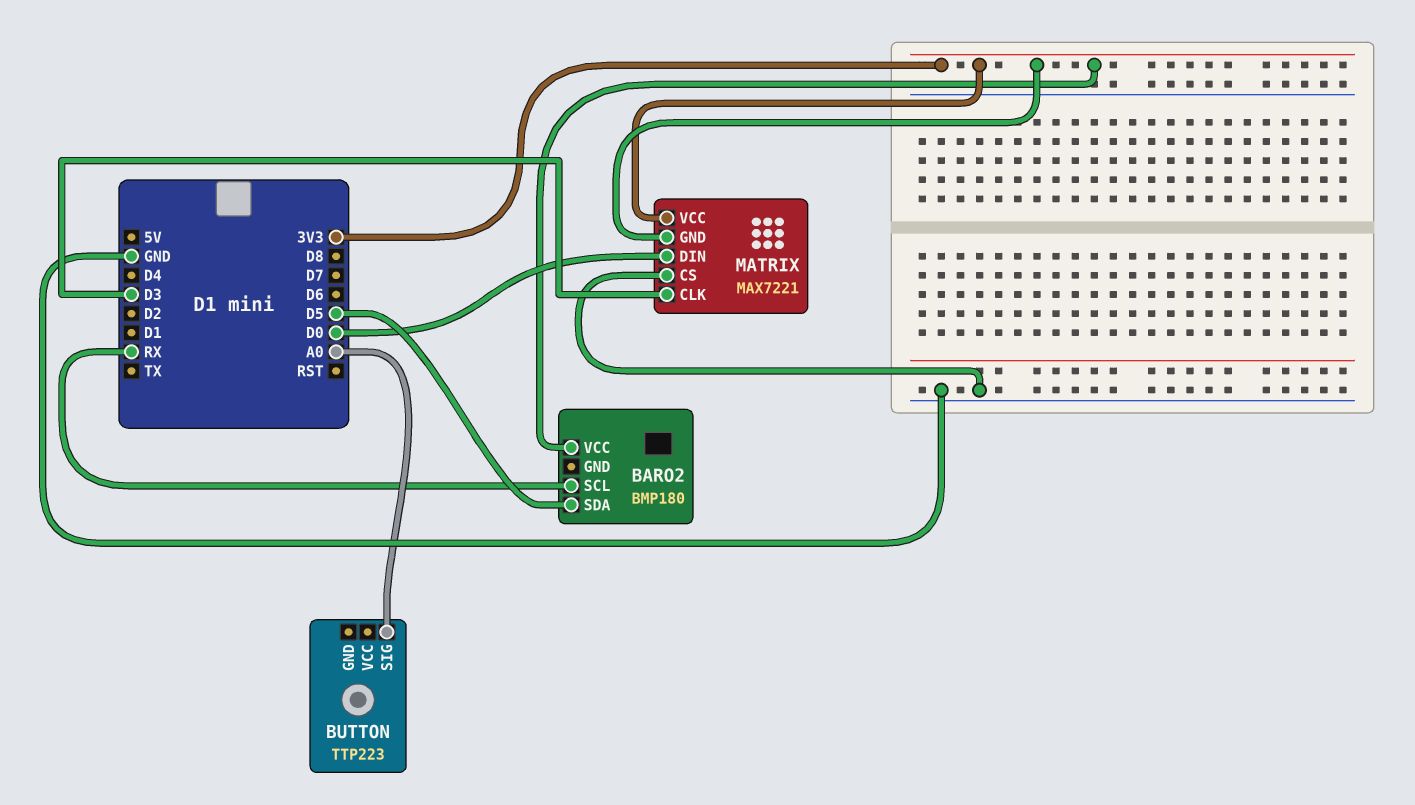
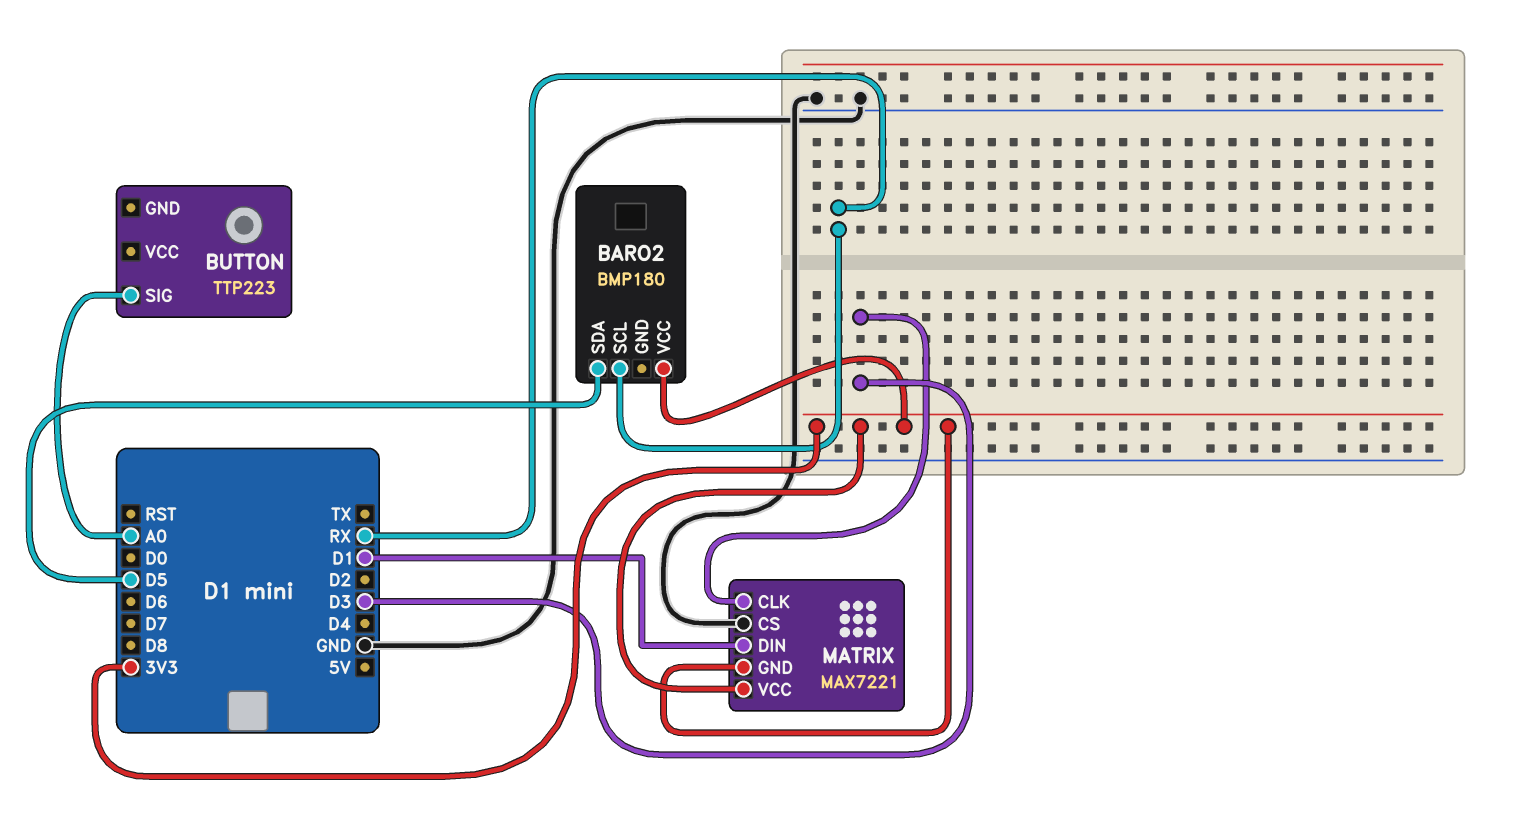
MATRIX pin DIN: D0 -> D1

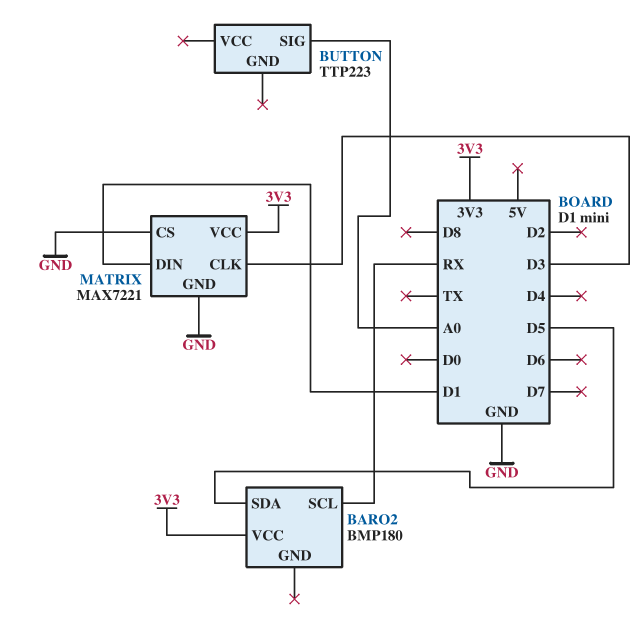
MATRIX pin GND: 3V3 -> GND

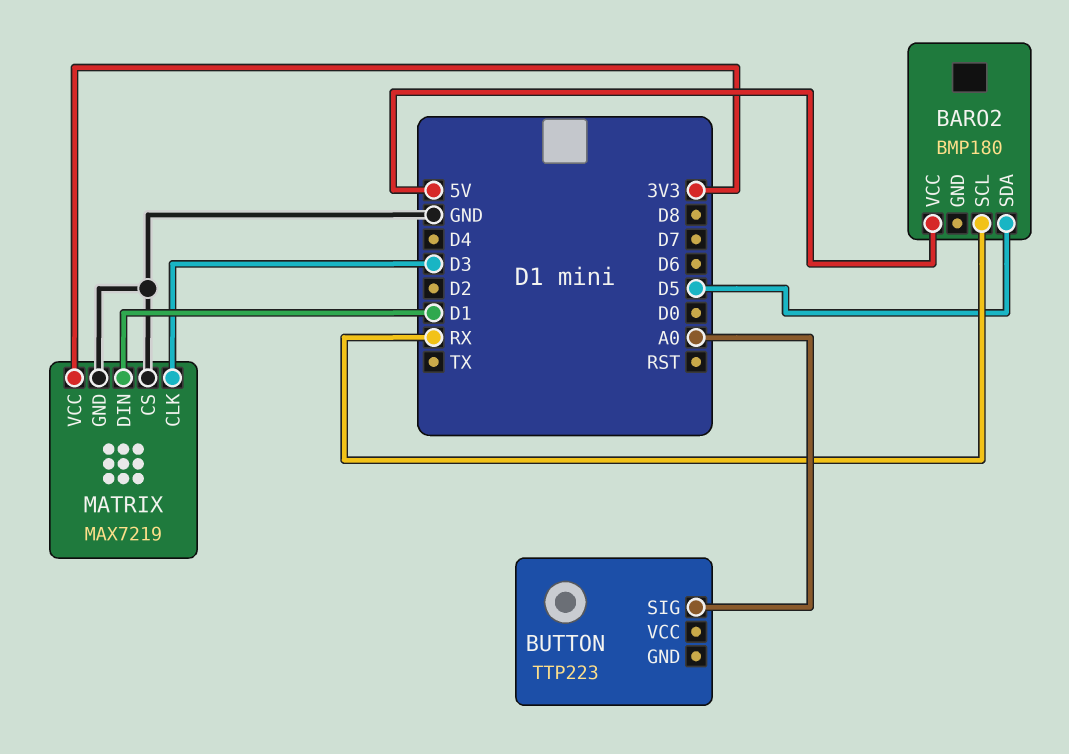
BARO2 pin VCC: 3V3 -> 5V
MATRIX: MAX7221 -> MAX7219

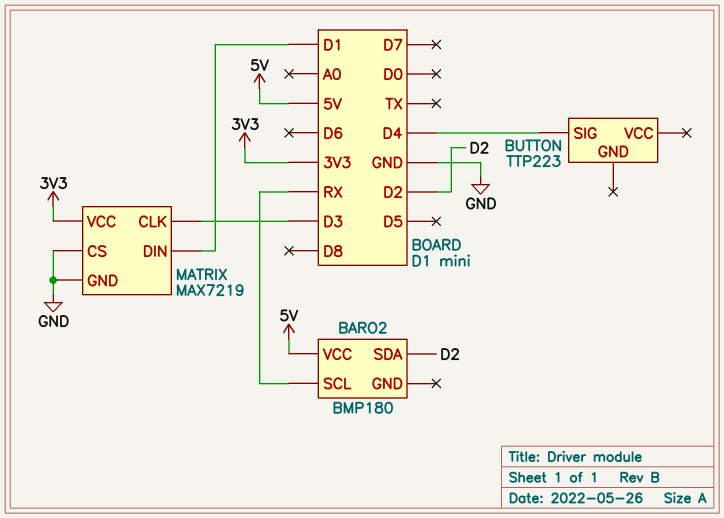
BARO2 pin SDA: D5 -> D2
BUTTON pin SIG: A0 -> D4

